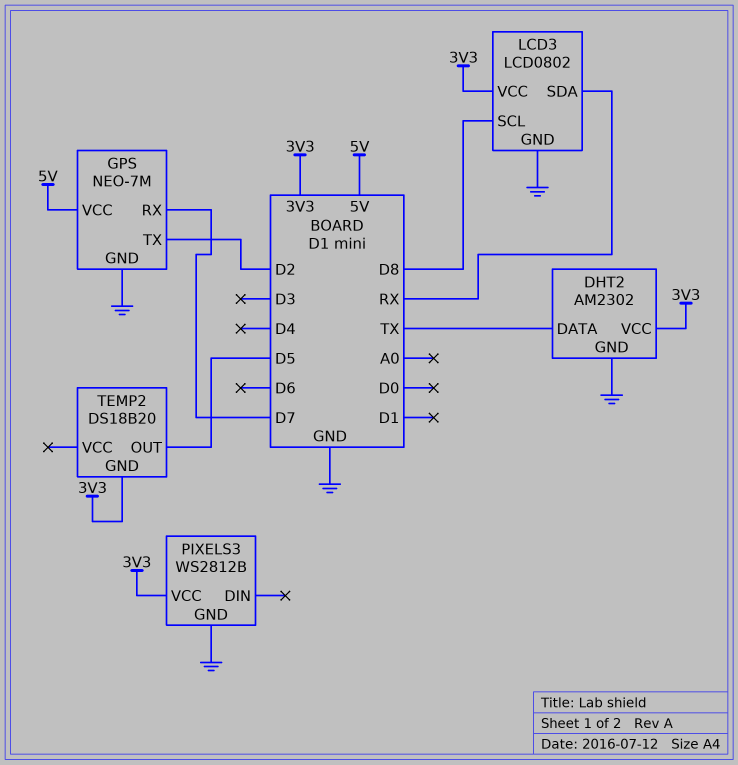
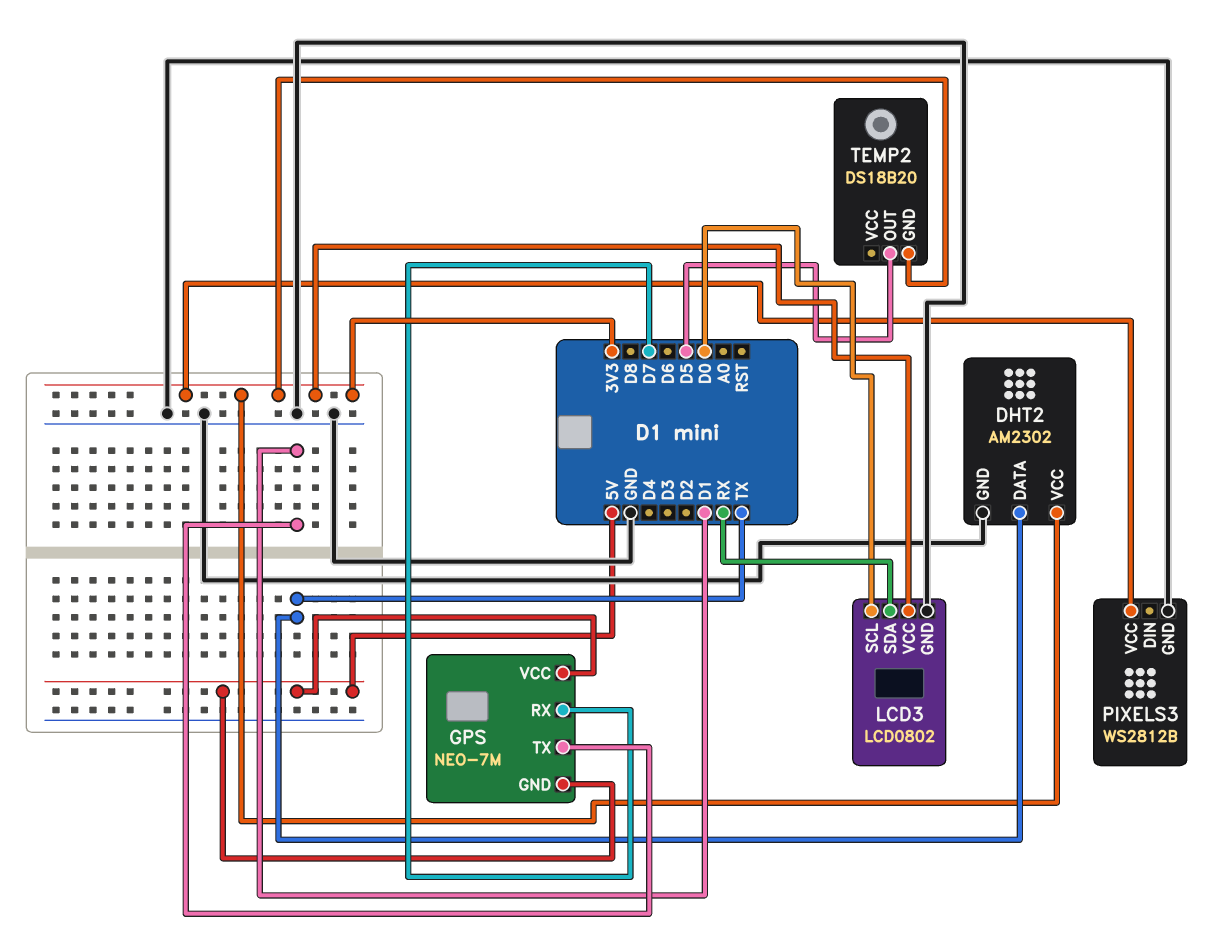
GPS pin GND: GND -> 5V
GPS pin TX: D2 -> D1
LCD3 pin SCL: D8 -> D0

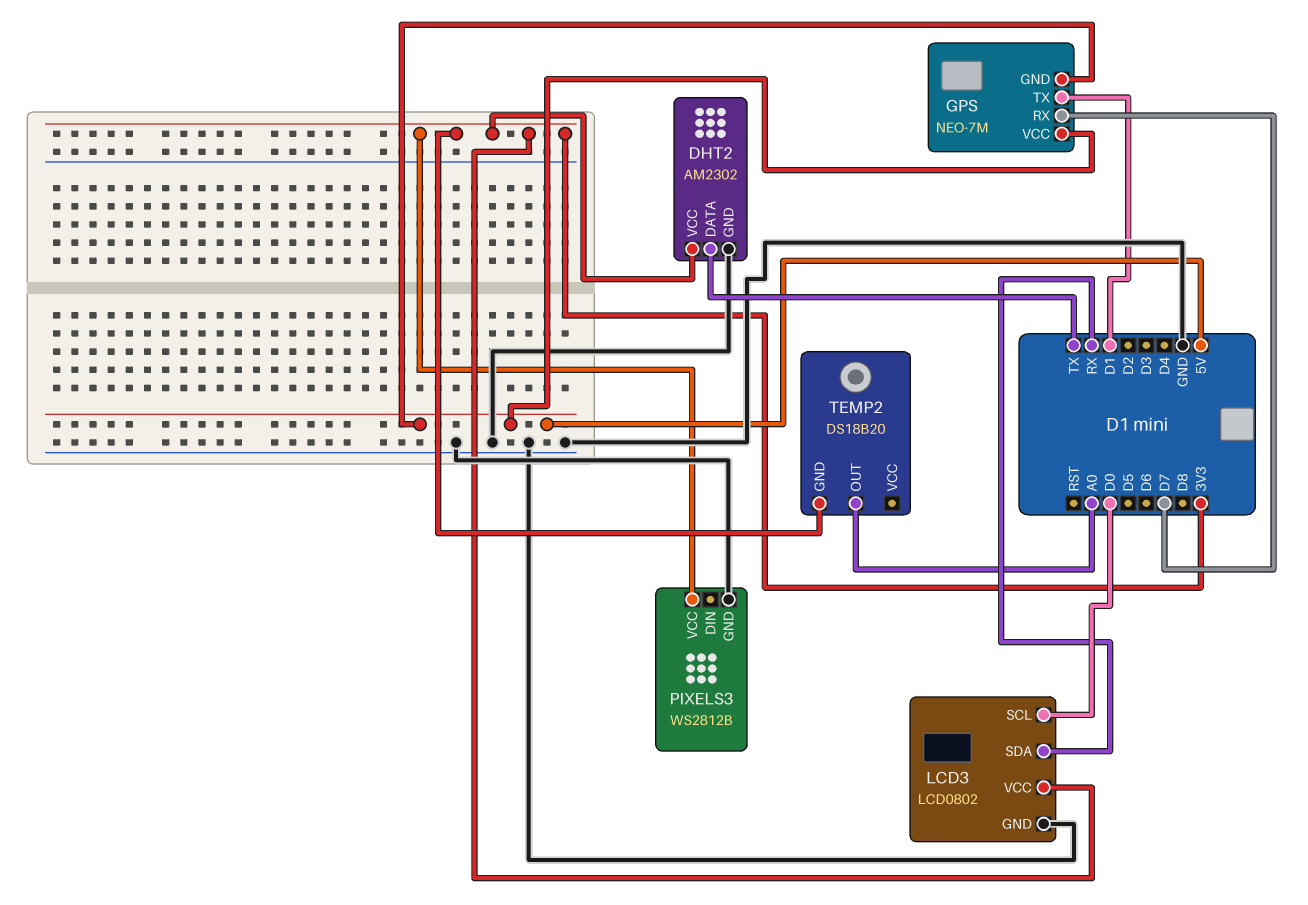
TEMP2 pin OUT: D5 -> A0

